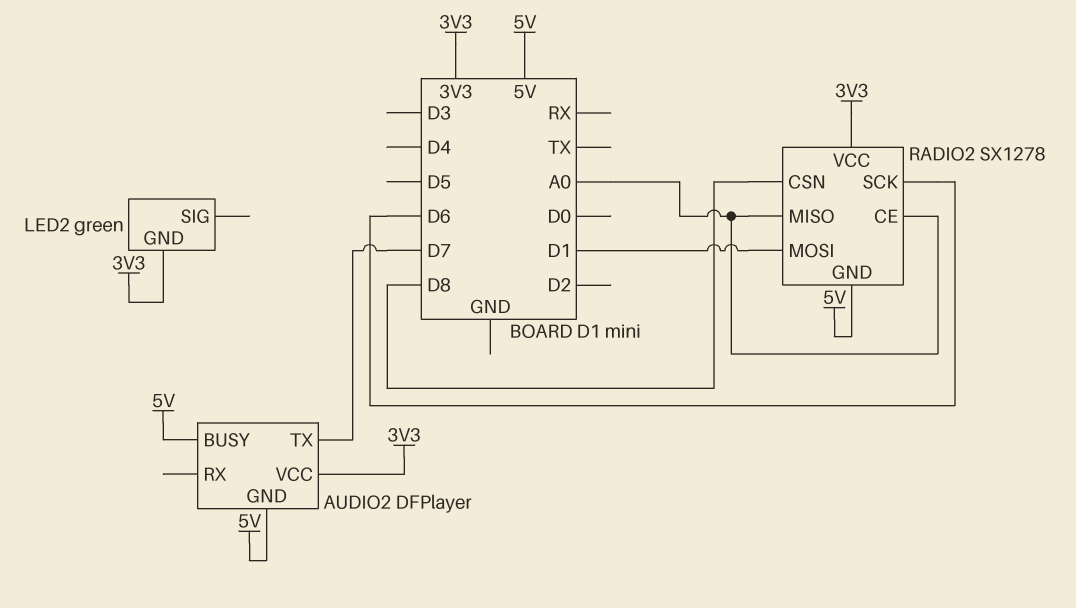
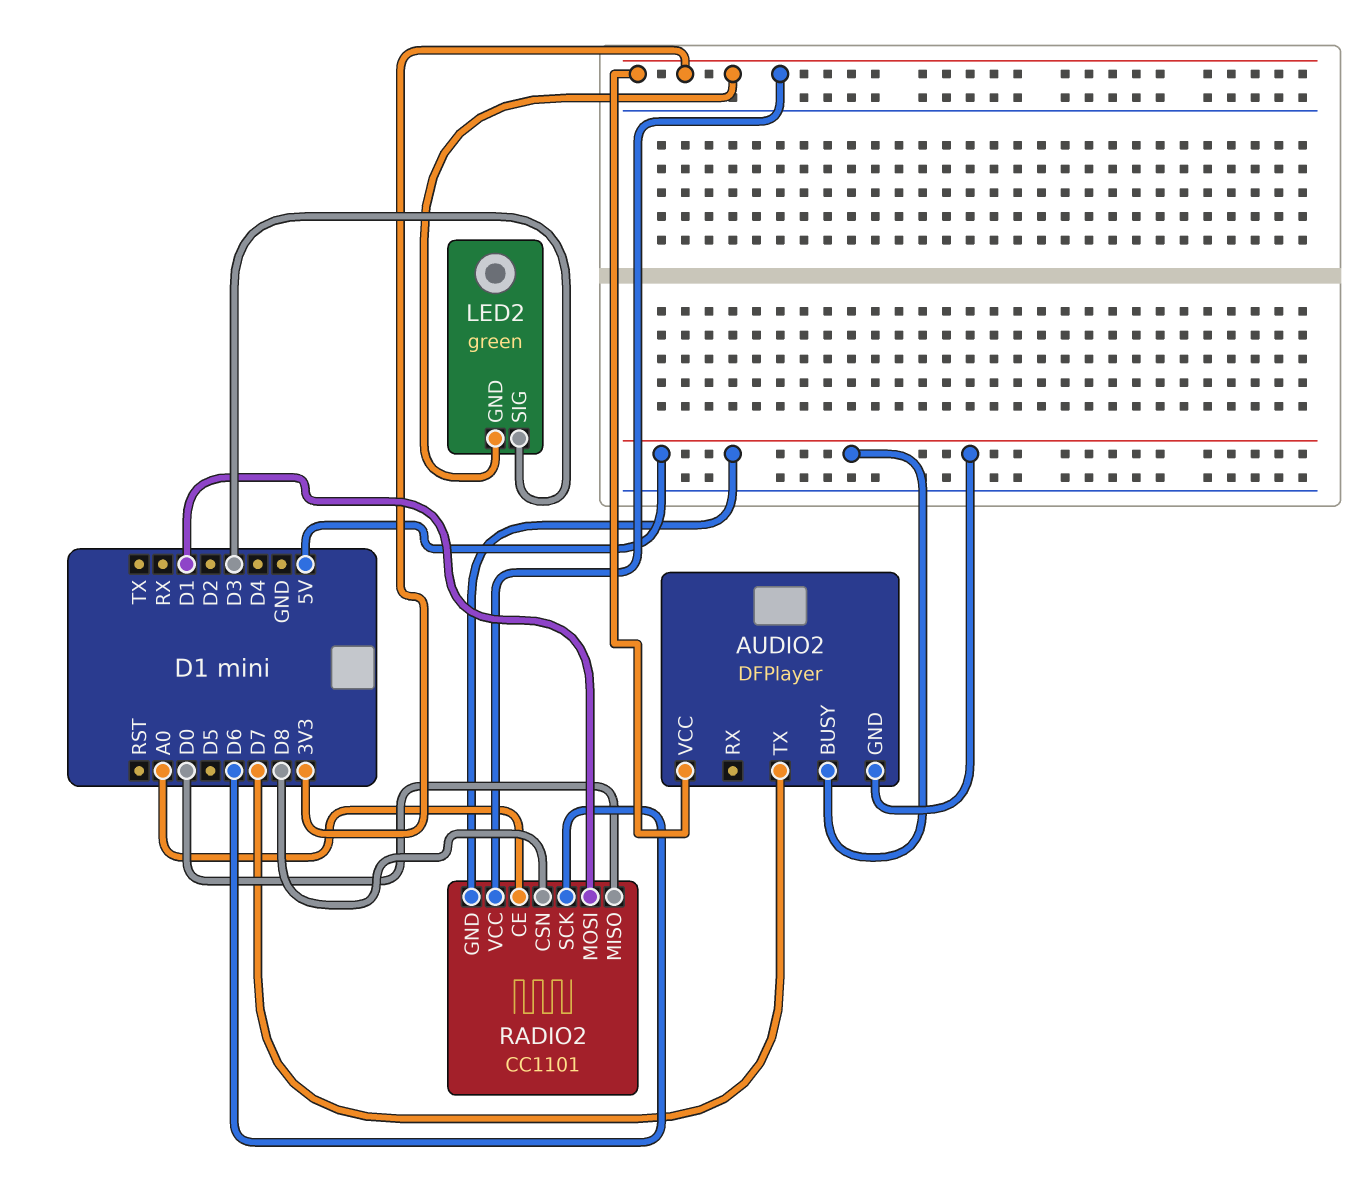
LED2 pin SIG: none -> D3
RADIO2: SX1278 -> CC1101
RADIO2 pin MISO: A0 -> D0

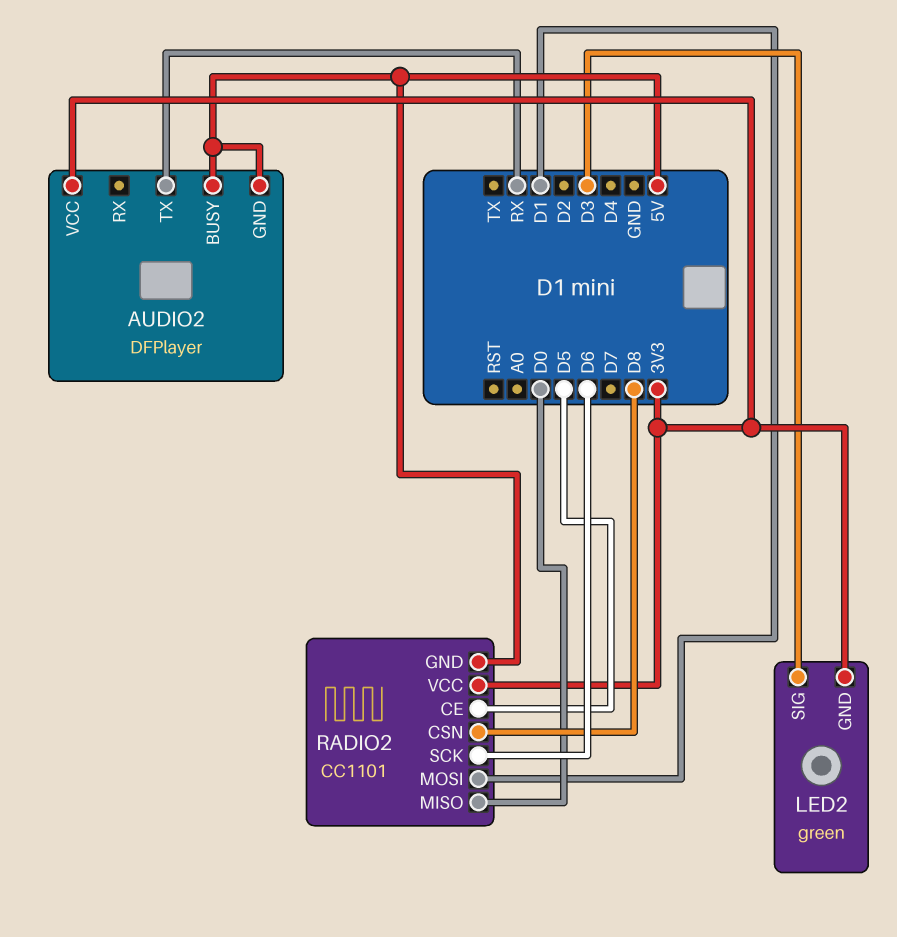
AUDIO2 pin TX: D7 -> RX
RADIO2 pin CE: A0 -> D5

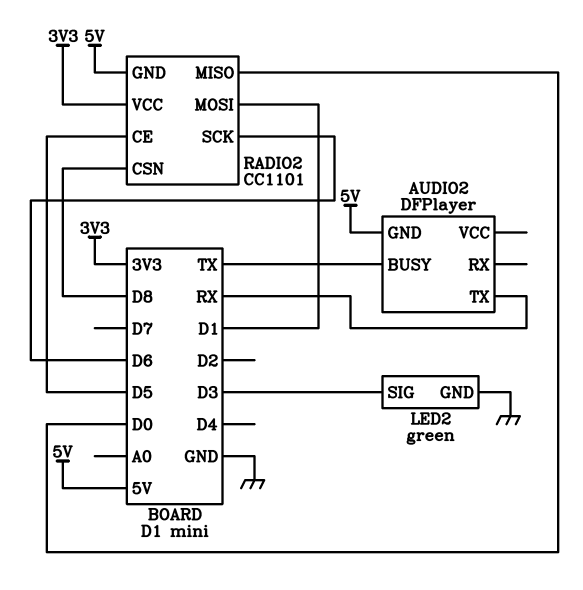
AUDIO2 pin BUSY: 5V -> TX
AUDIO2 pin VCC: 3V3 -> none
LED2 pin GND: 3V3 -> GND

